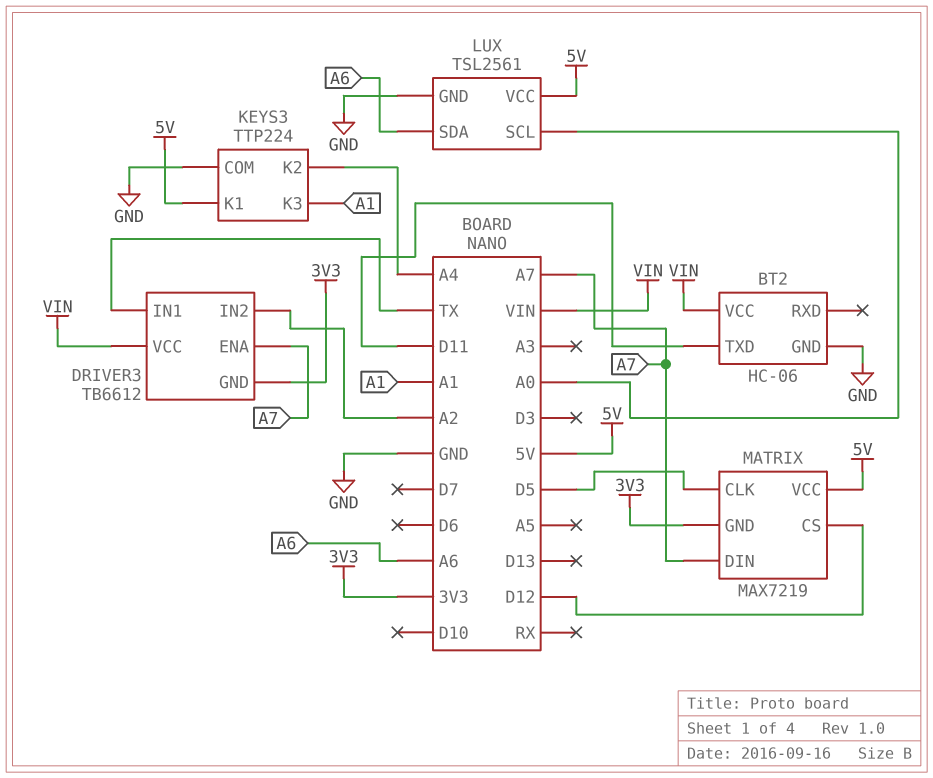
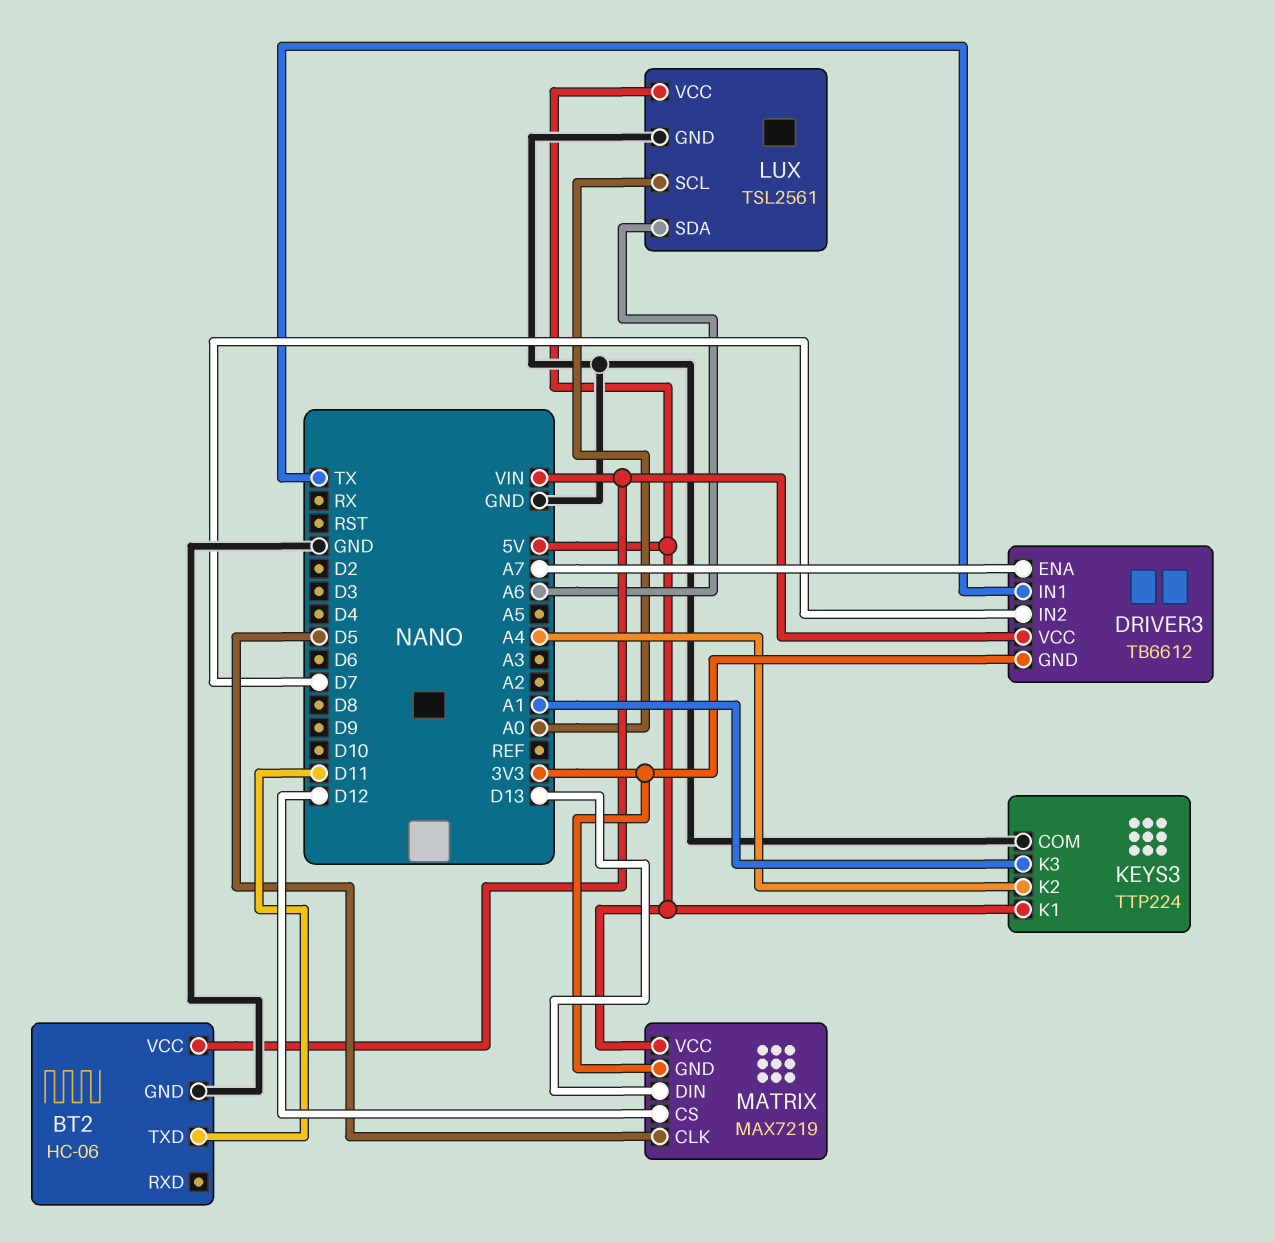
DRIVER3 pin IN2: A2 -> D7
MATRIX pin DIN: A7 -> D13

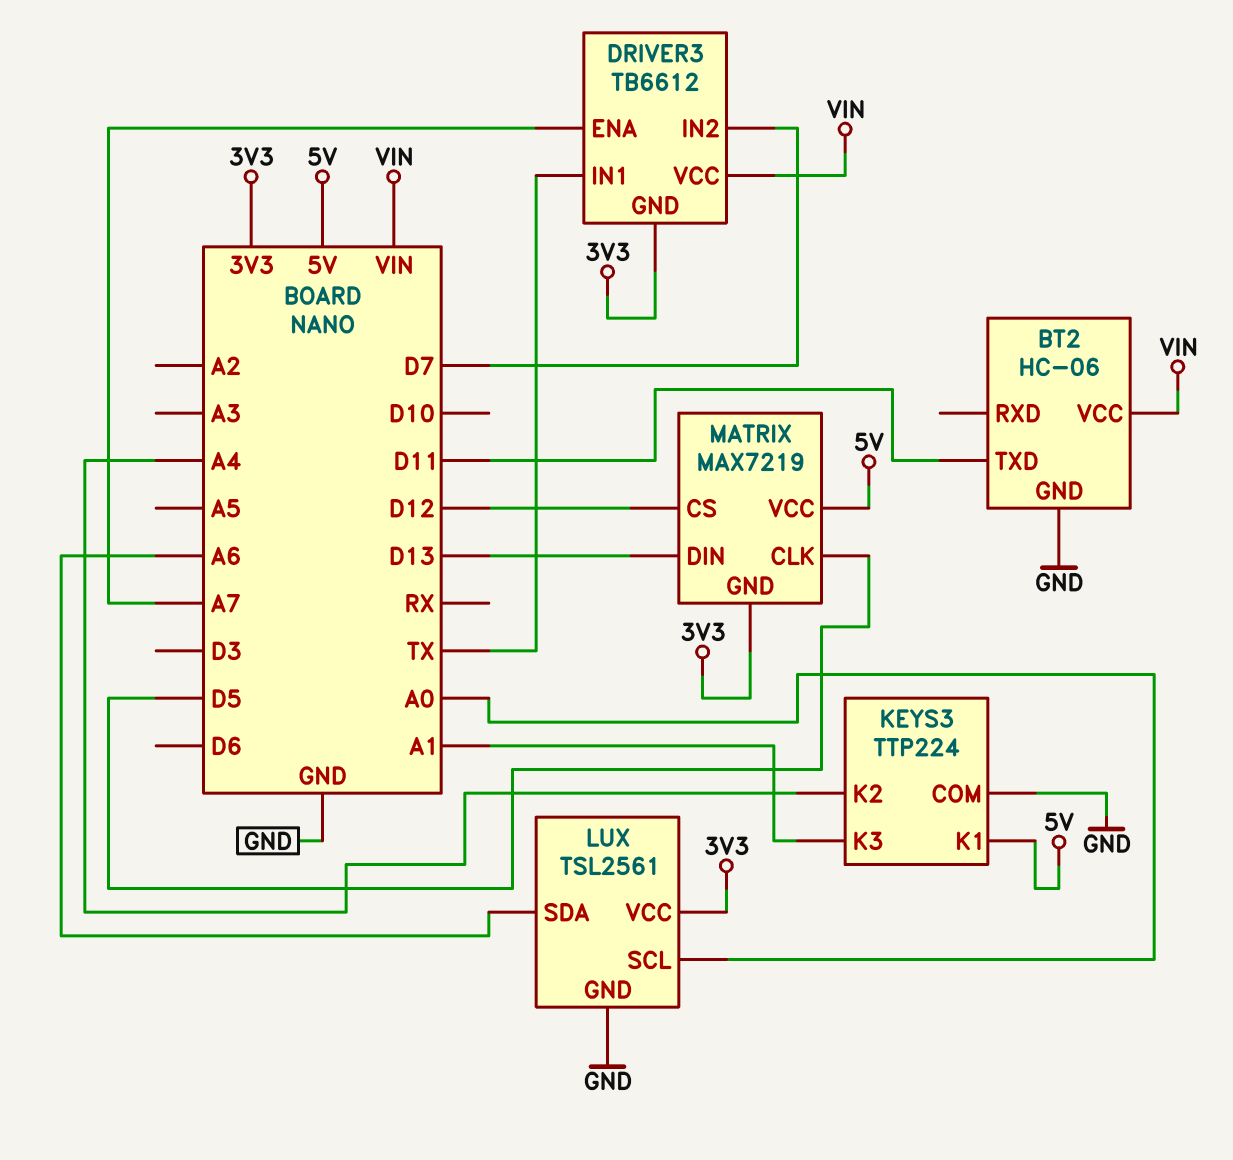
LUX pin VCC: 5V -> 3V3

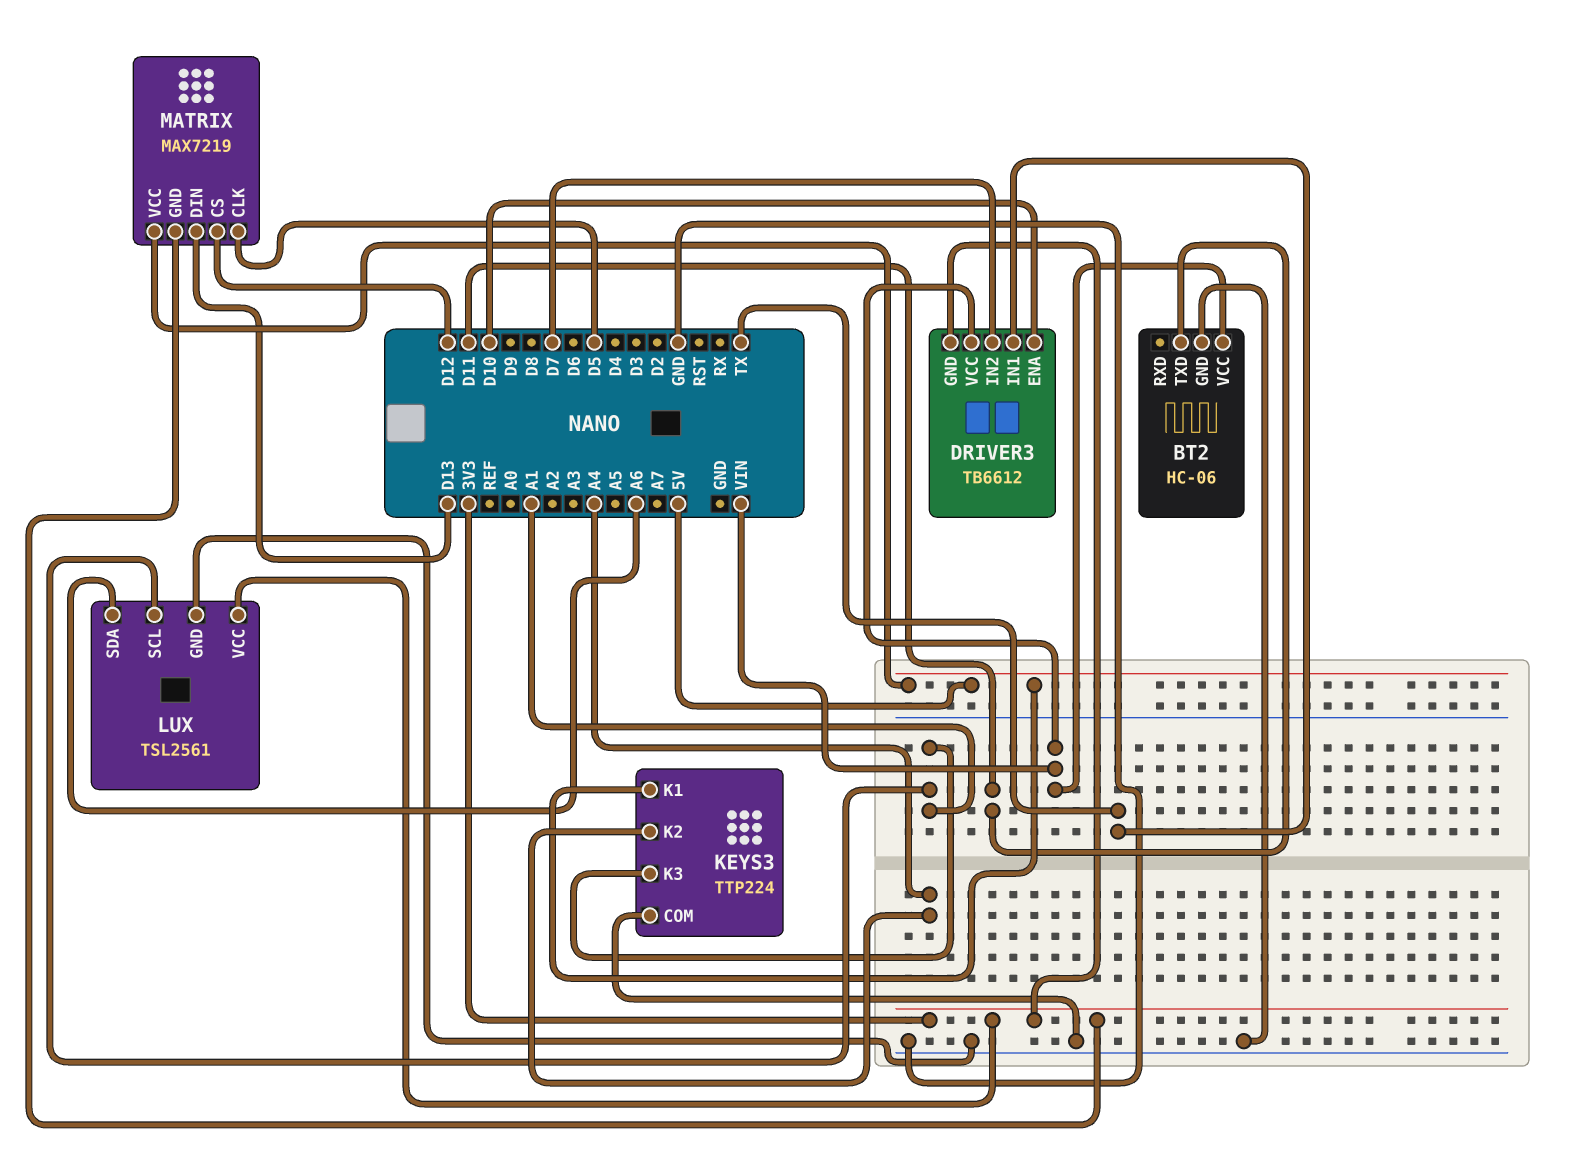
DRIVER3 pin ENA: A7 -> D10
LUX pin SCL: A0 -> A1

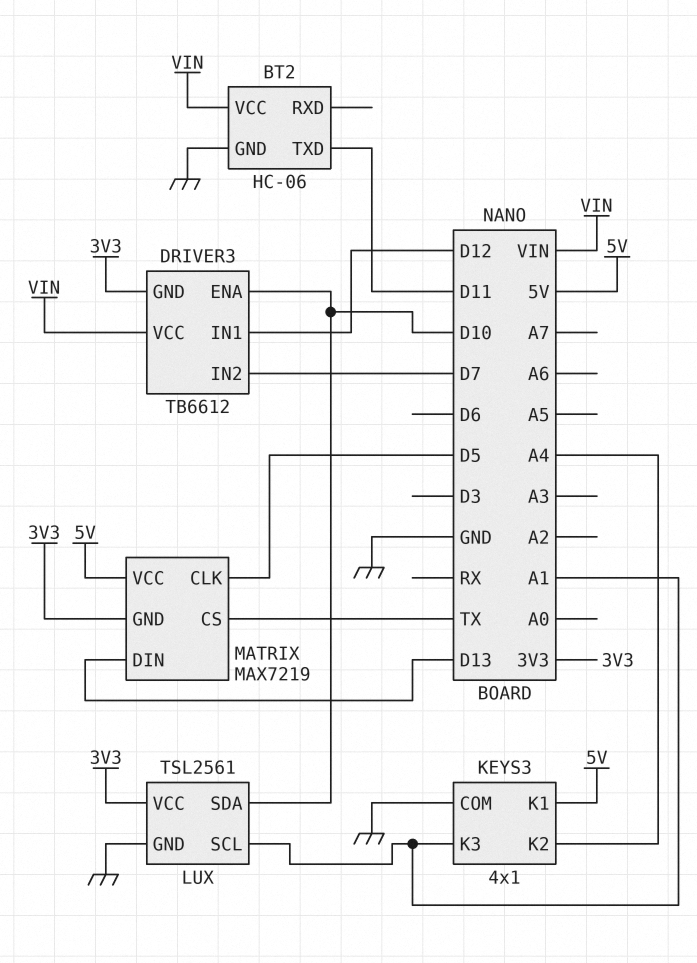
DRIVER3 pin IN1: TX -> D12
KEYS3: TTP224 -> 4x1
LUX pin SDA: A6 -> D10
MATRIX pin CS: D12 -> TX

